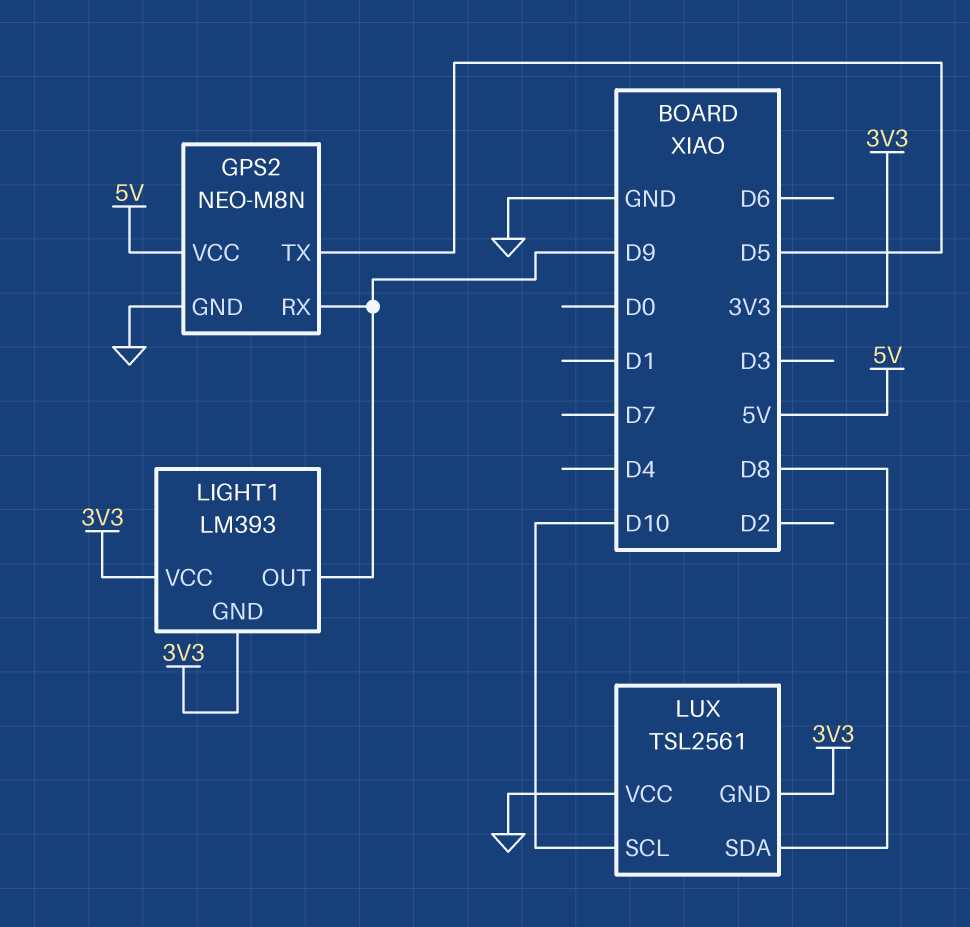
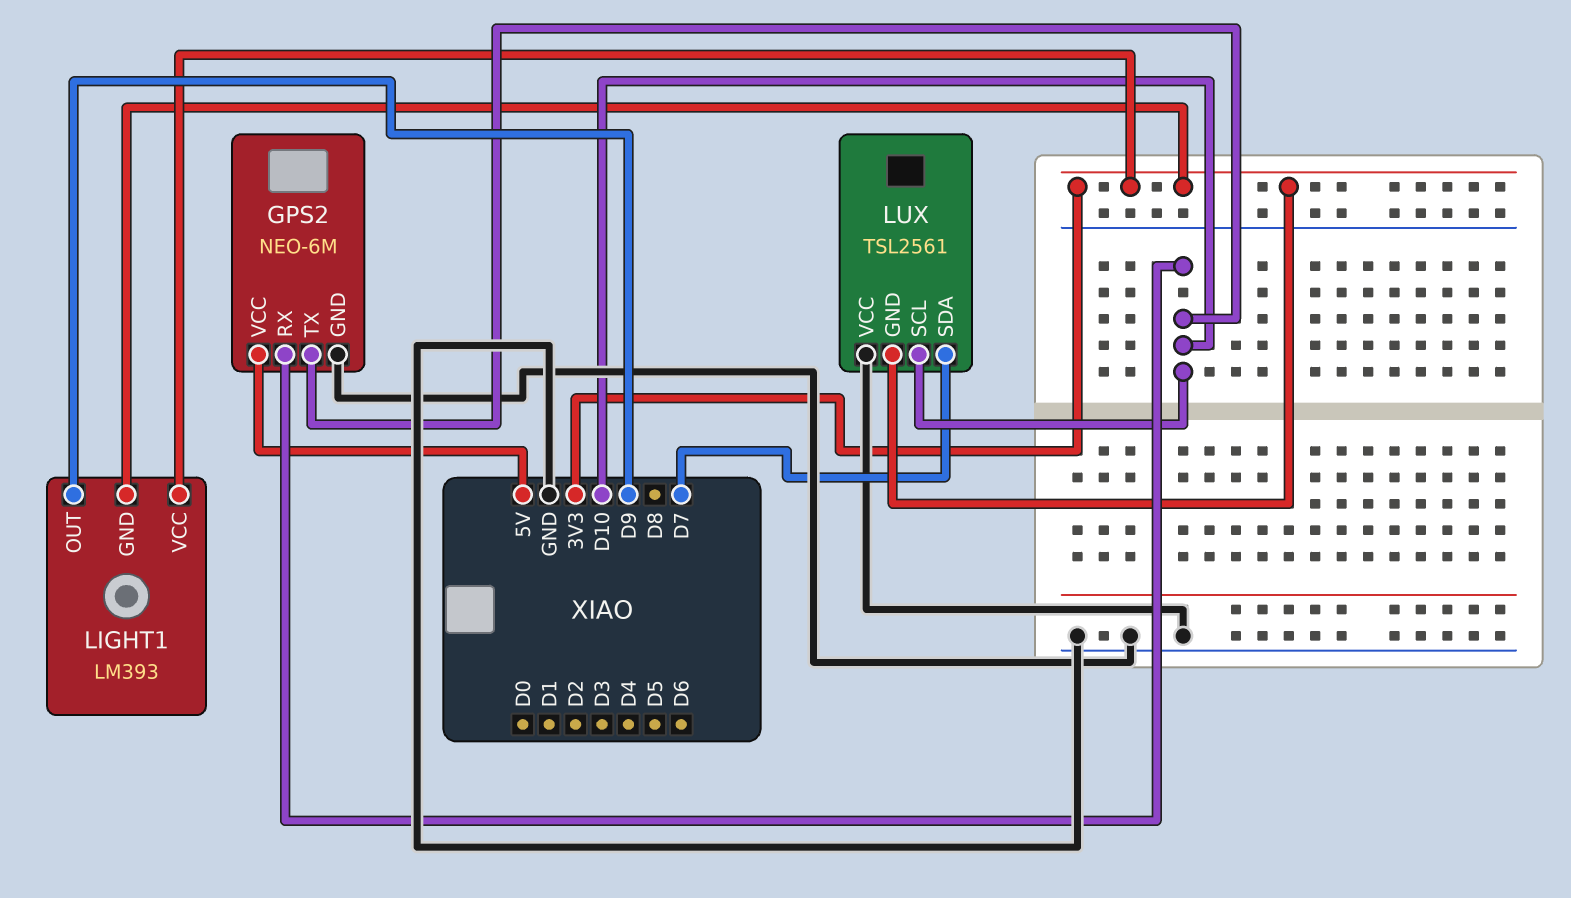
GPS2: NEO-M8N -> NEO-6M
GPS2 pin RX: D9 -> D10
GPS2 pin TX: D5 -> D10
LUX pin SDA: D8 -> D7

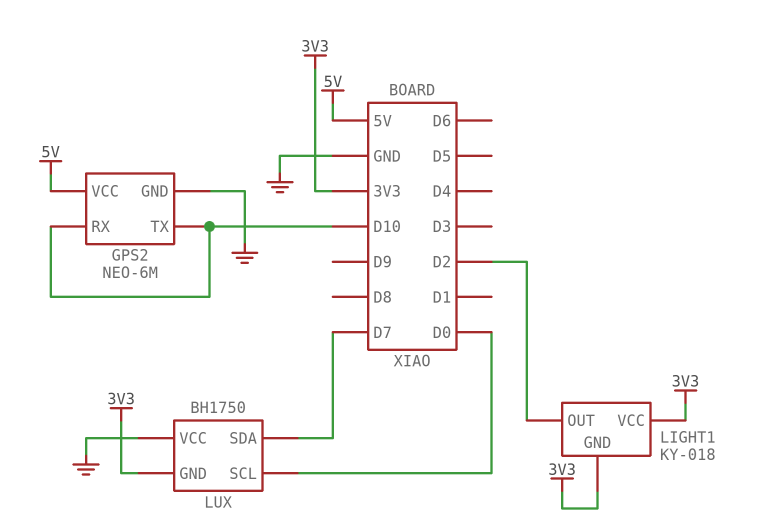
LIGHT1: LM393 -> KY-018
LIGHT1 pin OUT: D9 -> D2
LUX: TSL2561 -> BH1750
LUX pin SCL: D10 -> D0

